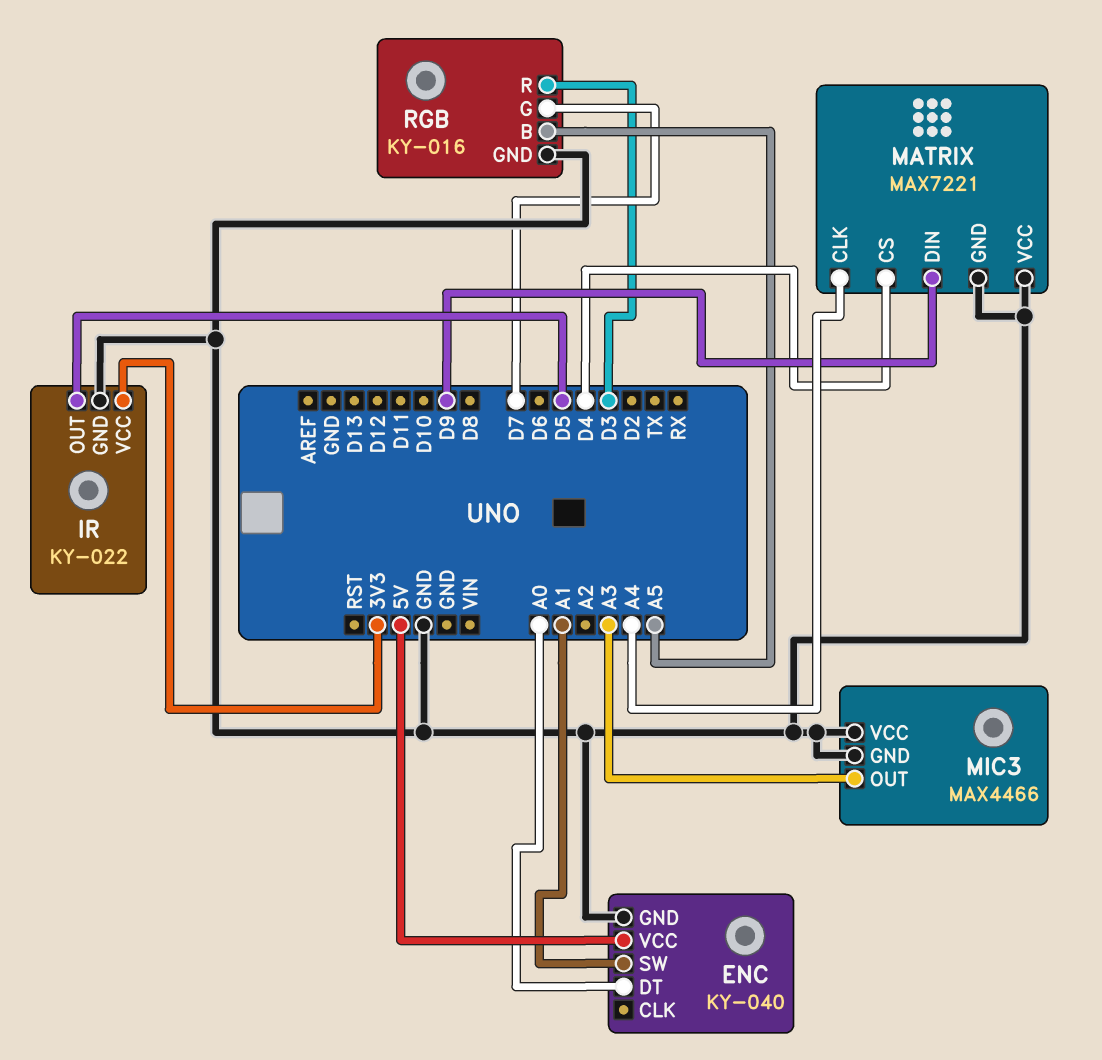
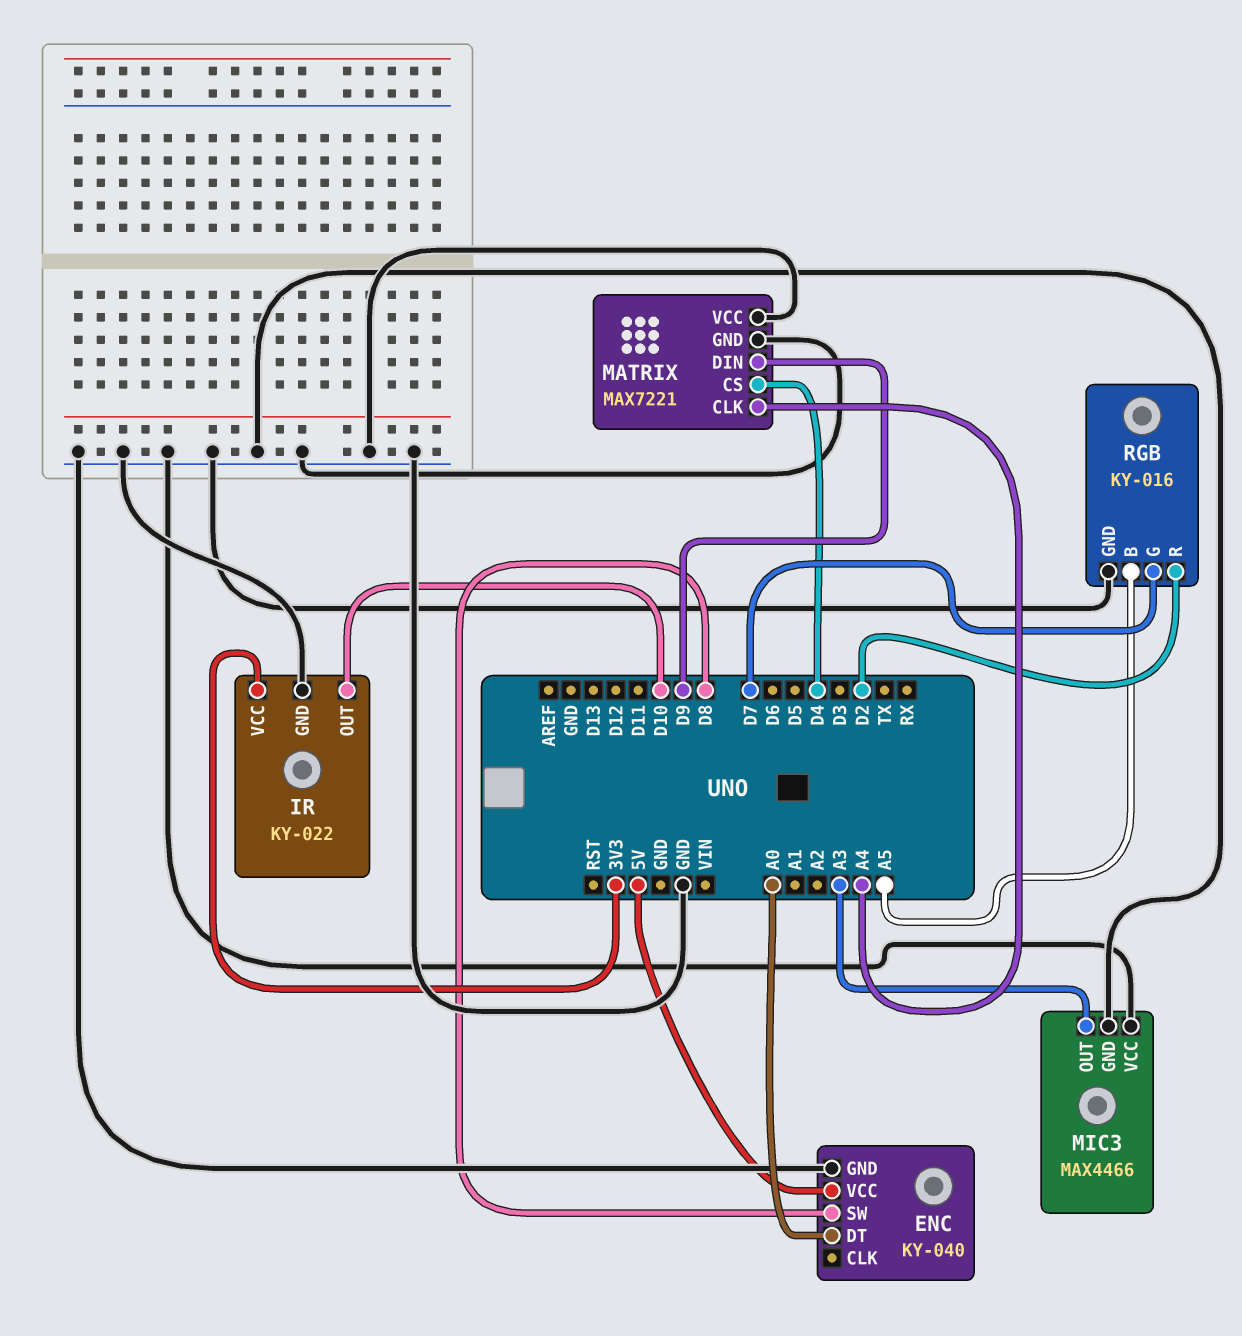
ENC pin SW: A1 -> D8
IR pin OUT: D5 -> D10
RGB pin R: D3 -> D2

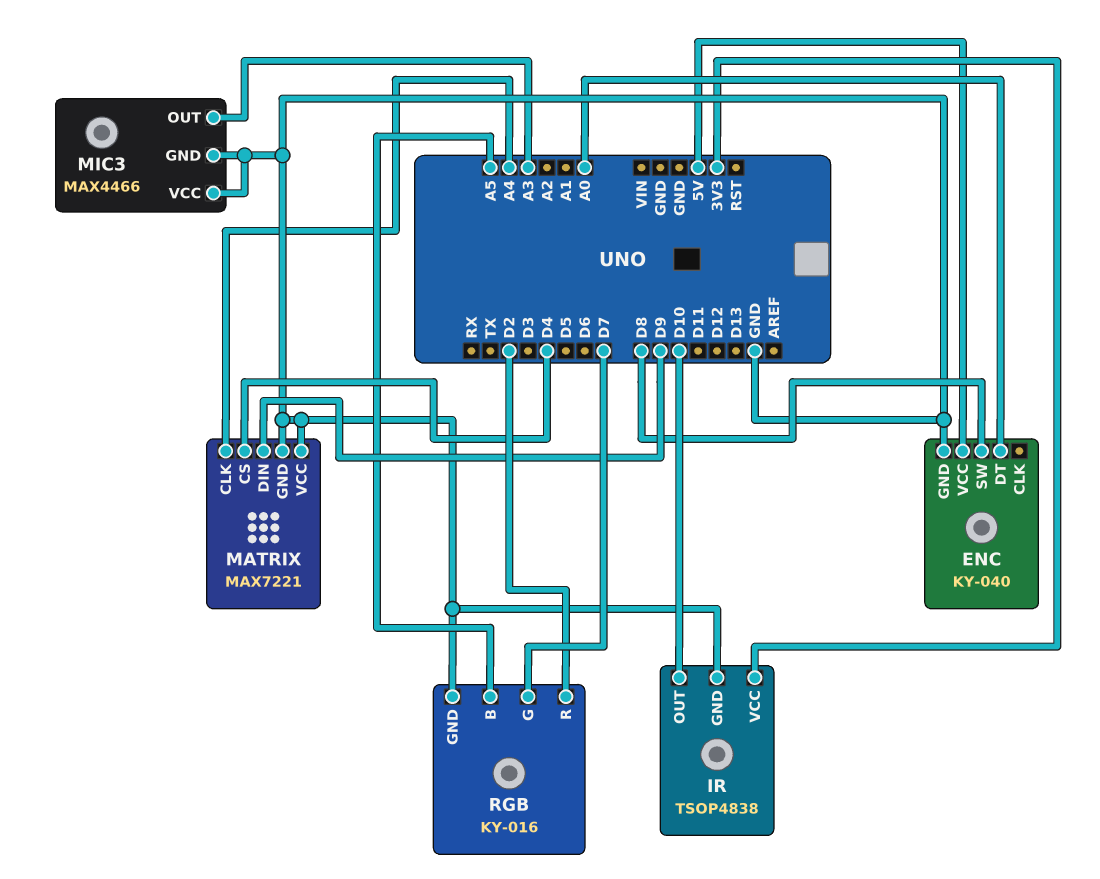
IR: KY-022 -> TSOP4838

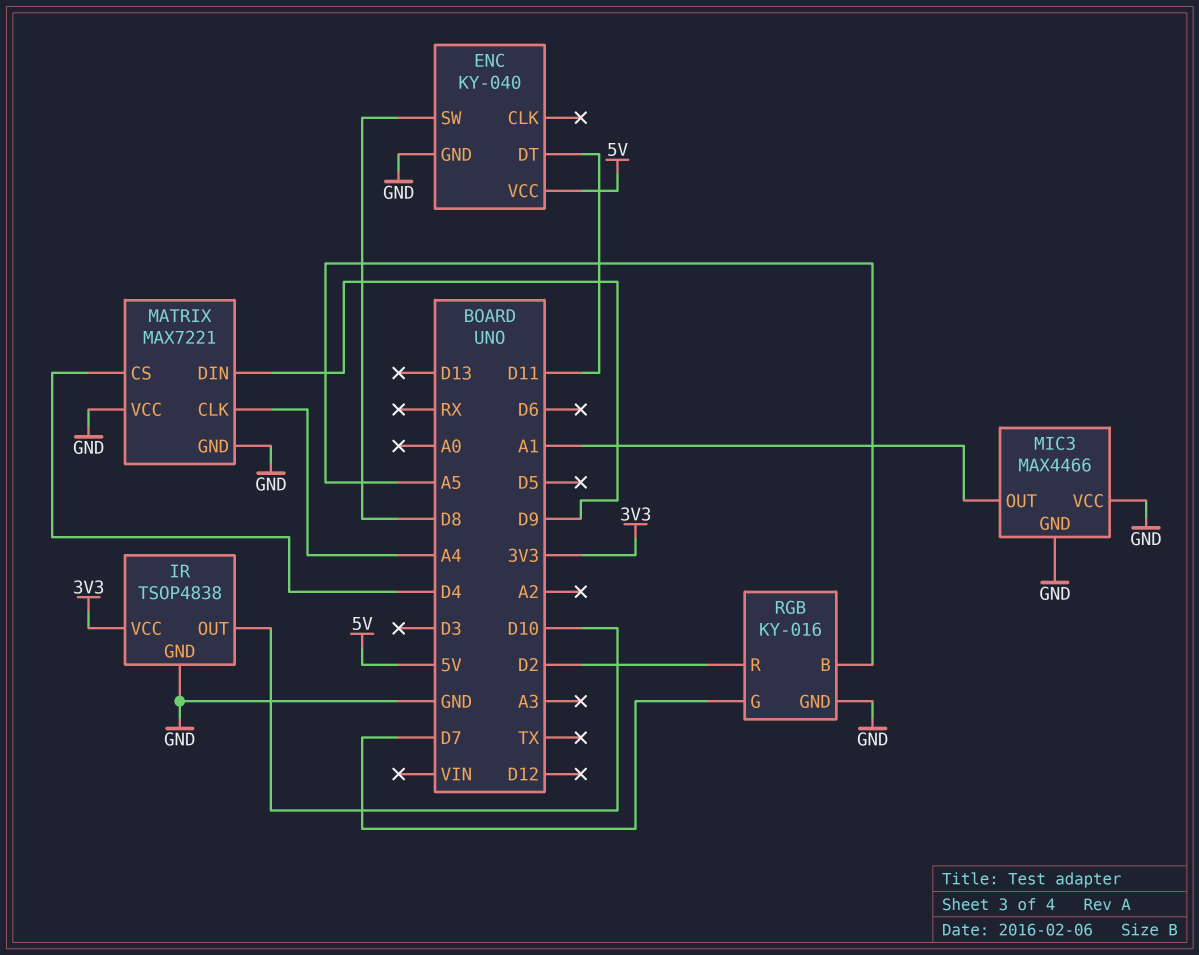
ENC pin DT: A0 -> D11
MIC3 pin OUT: A3 -> A1

